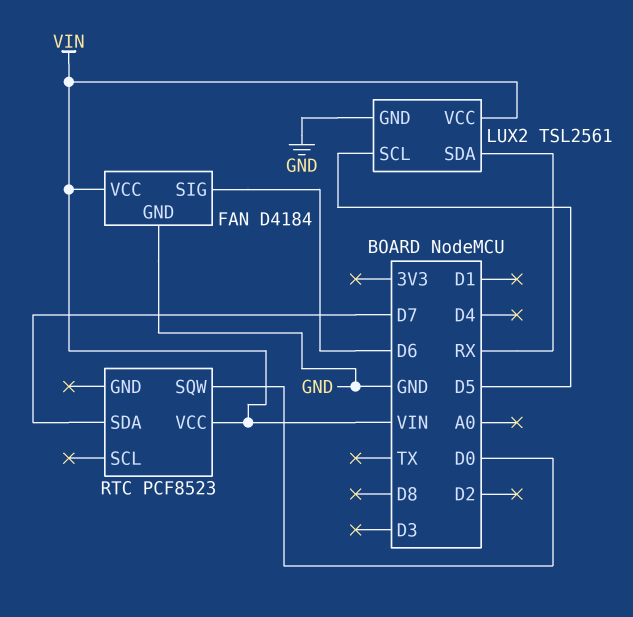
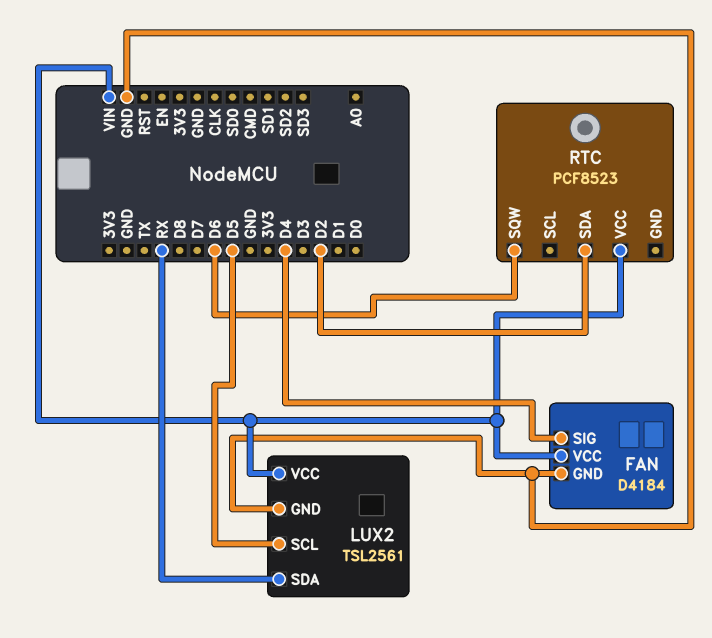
FAN pin SIG: D6 -> D4
RTC pin SDA: D7 -> D2
RTC pin SQW: D0 -> D6

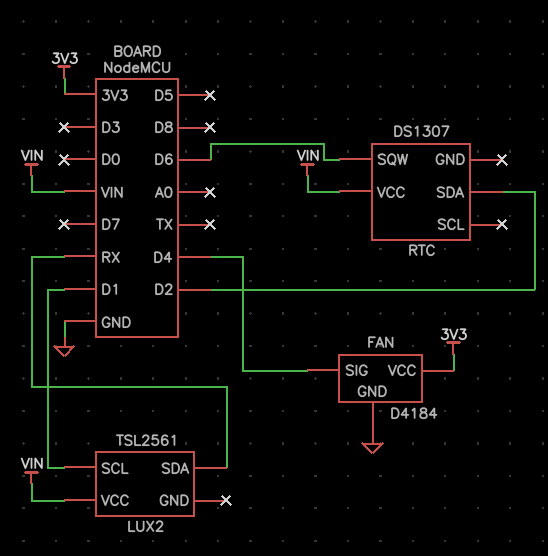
FAN pin VCC: VIN -> 3V3
LUX2 pin GND: GND -> none
LUX2 pin SCL: D5 -> D1
RTC: PCF8523 -> DS1307

